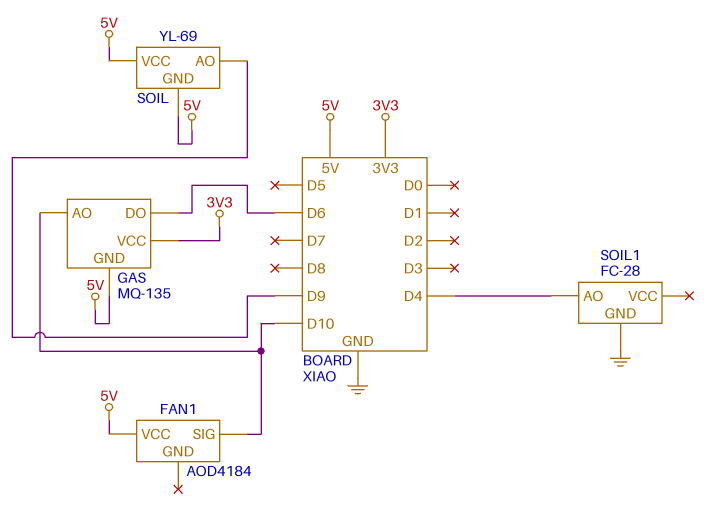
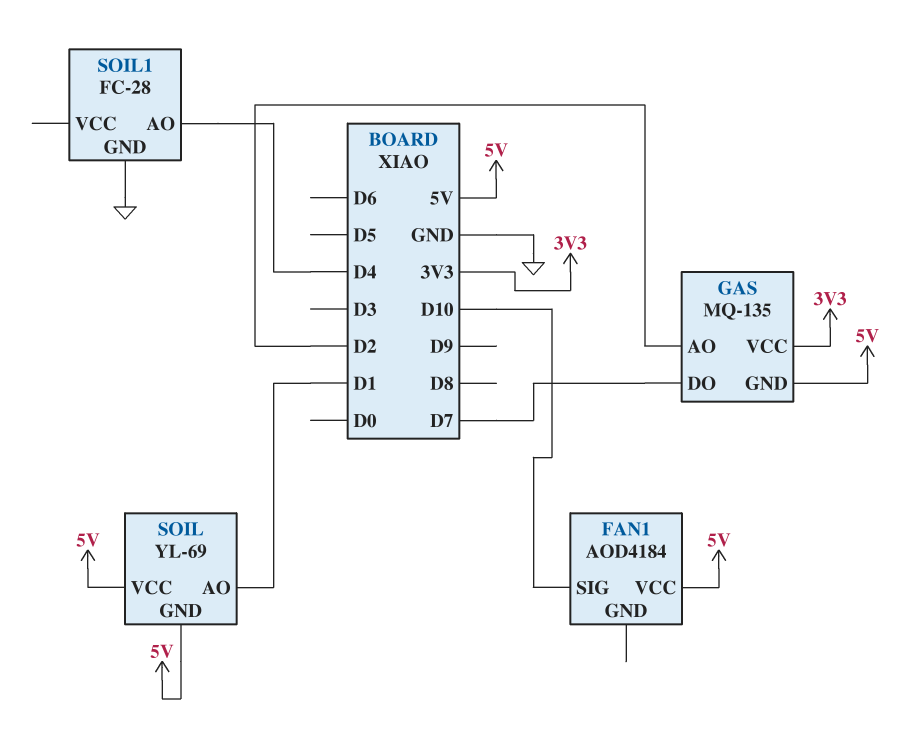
GAS pin AO: D10 -> D2
GAS pin DO: D6 -> D7
SOIL pin AO: D9 -> D1

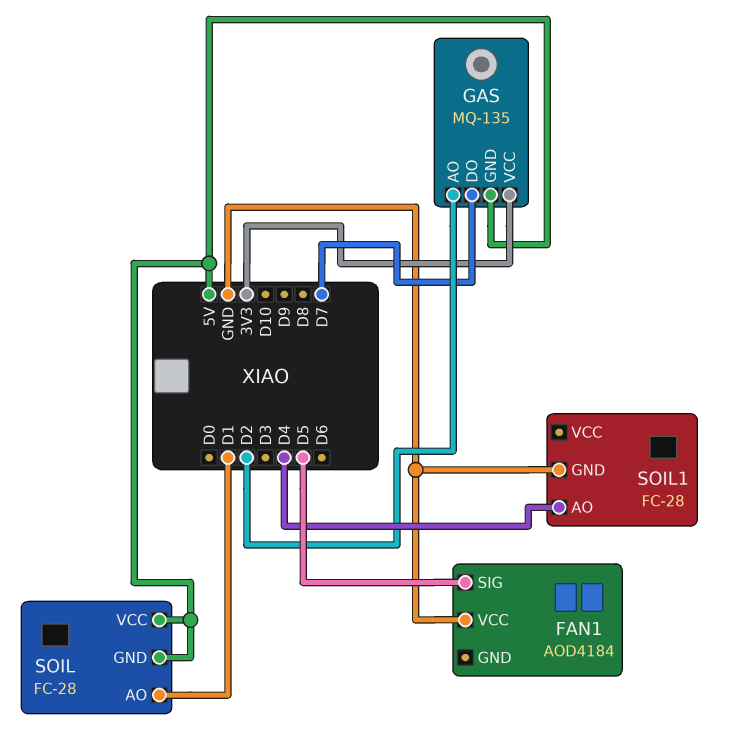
FAN1 pin SIG: D10 -> D5
FAN1 pin VCC: 5V -> GND
SOIL: YL-69 -> FC-28

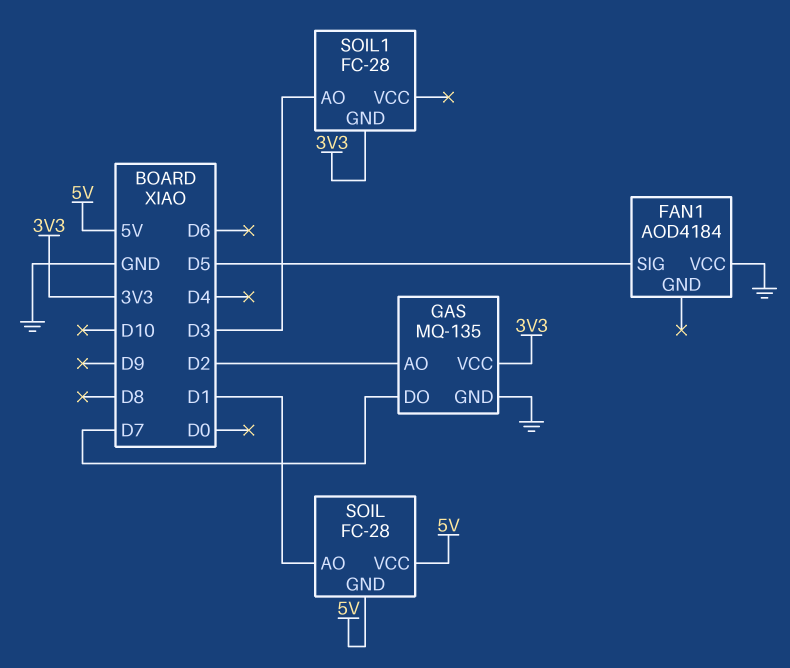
GAS pin GND: 5V -> GND
SOIL1 pin AO: D4 -> D3
SOIL1 pin GND: GND -> 3V3

